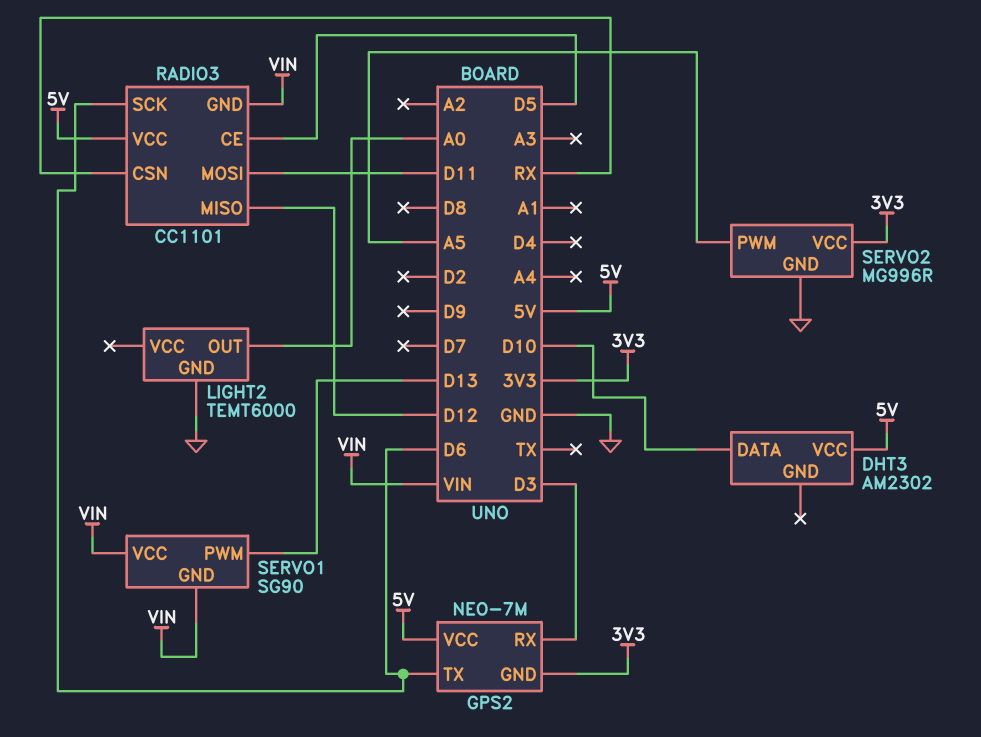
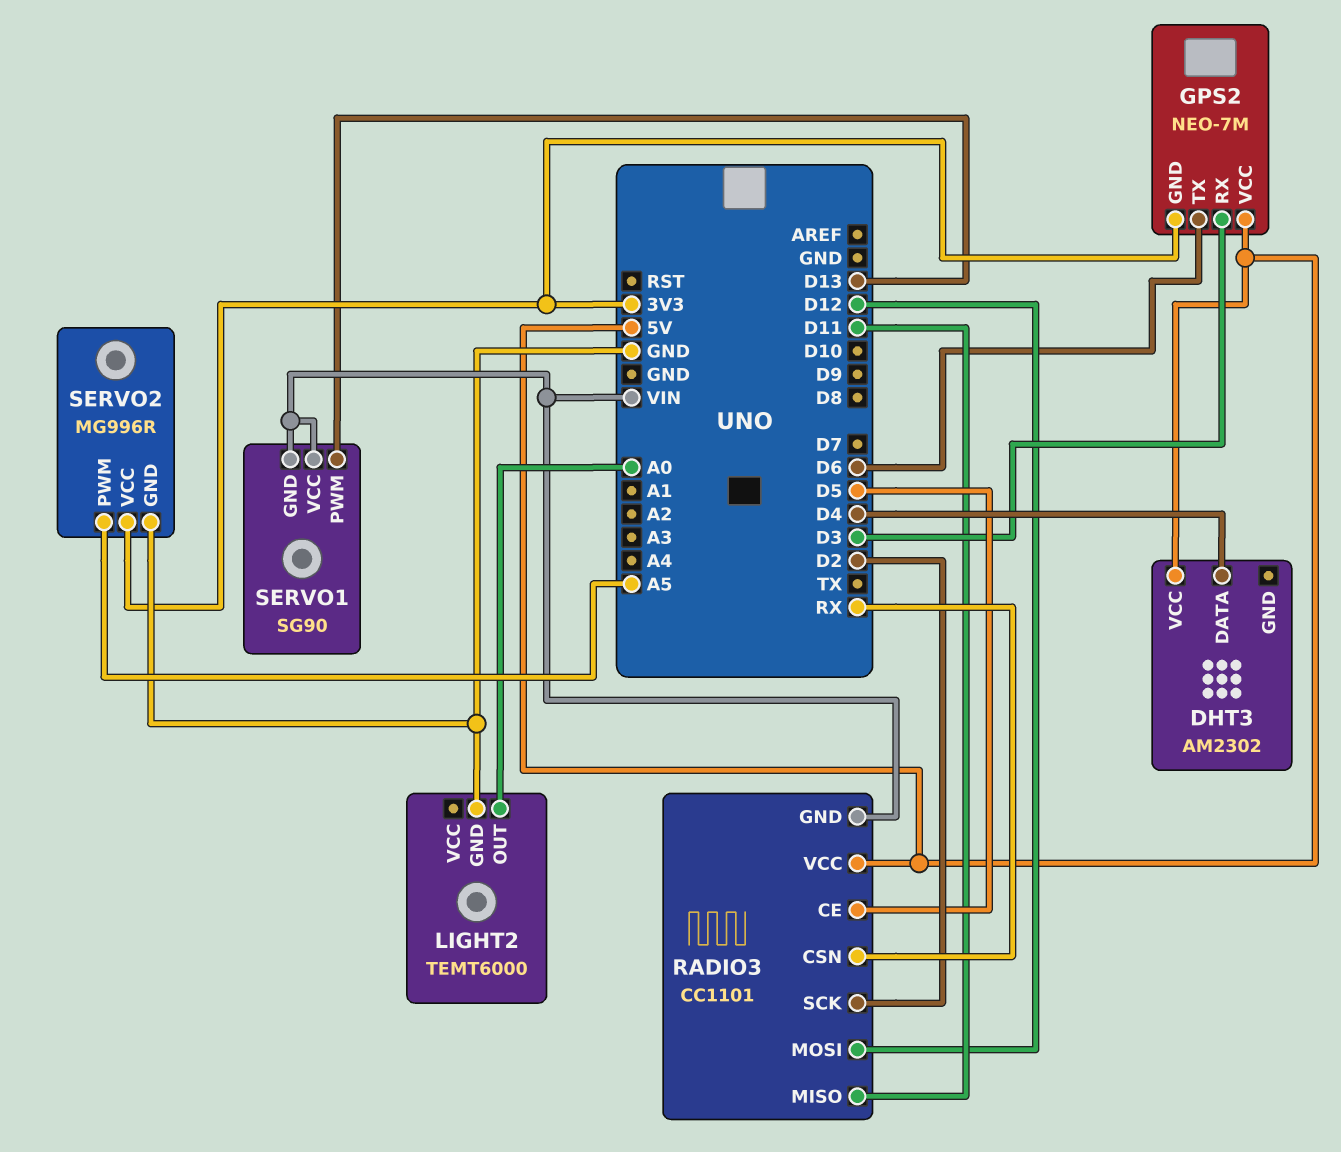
DHT3 pin DATA: D10 -> D4
RADIO3 pin MISO: D12 -> D11
RADIO3 pin MOSI: D11 -> D12
RADIO3 pin SCK: D6 -> D2

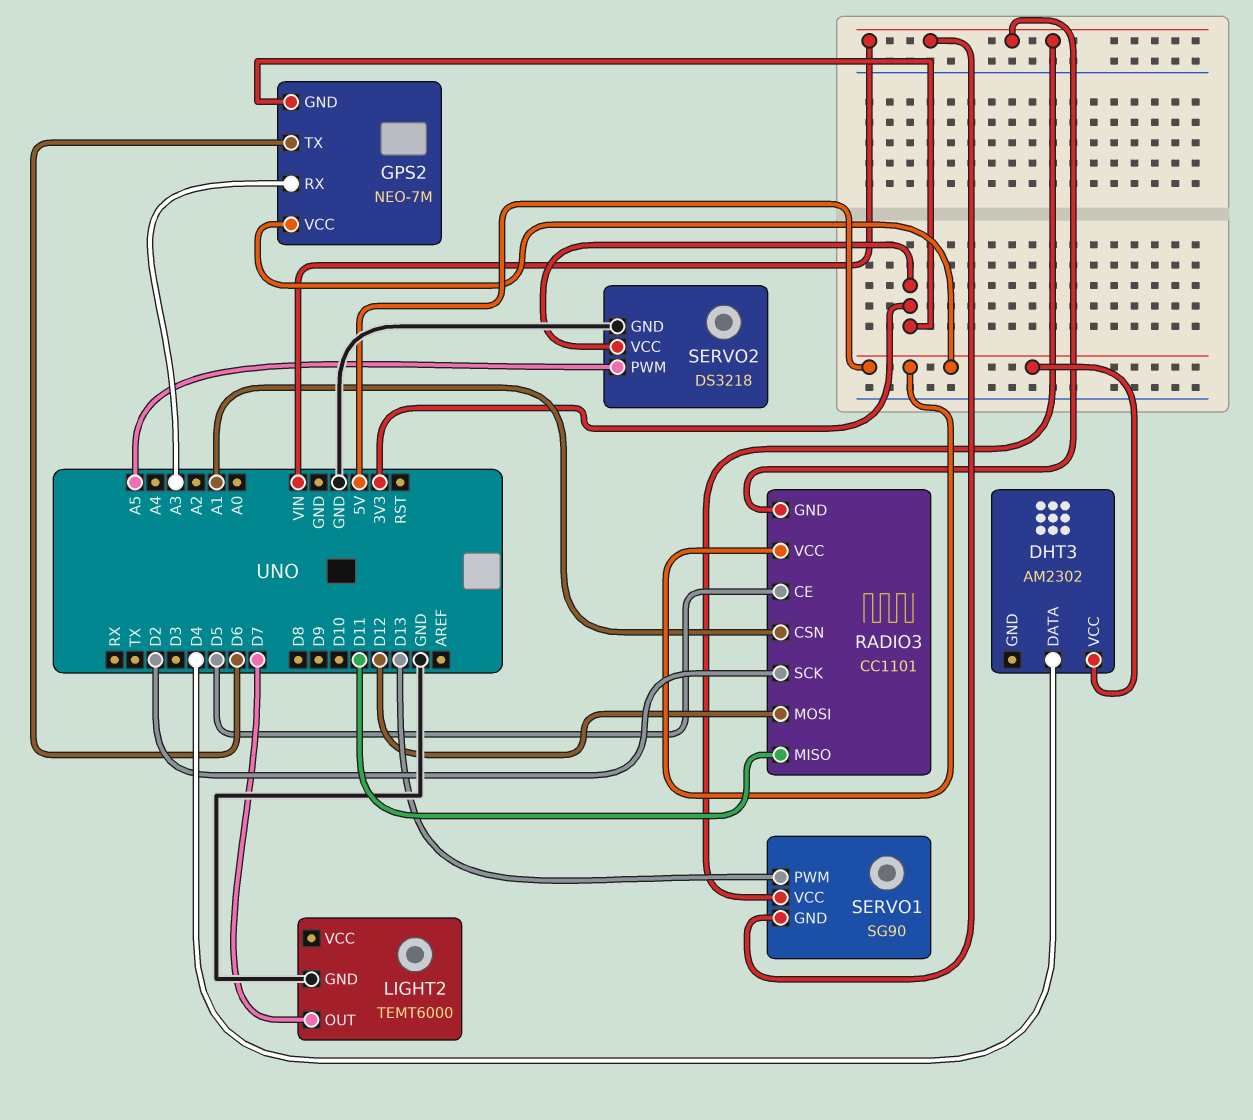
GPS2 pin RX: D3 -> A3
LIGHT2 pin OUT: A0 -> D7
RADIO3 pin CSN: RX -> A1
SERVO2: MG996R -> DS3218

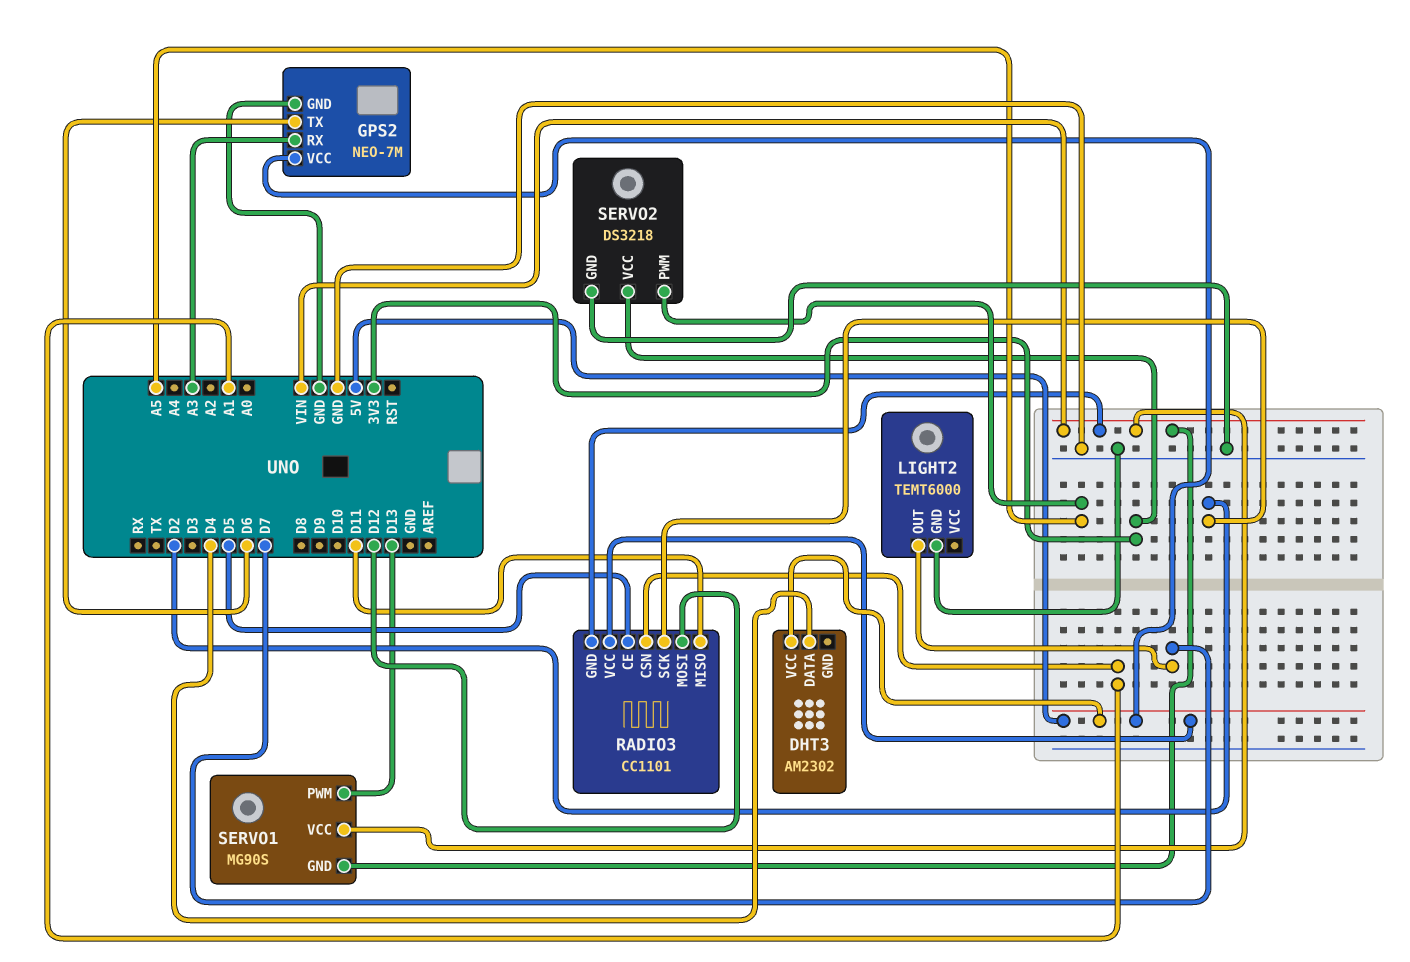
GPS2 pin GND: 3V3 -> GND
SERVO1: SG90 -> MG90S

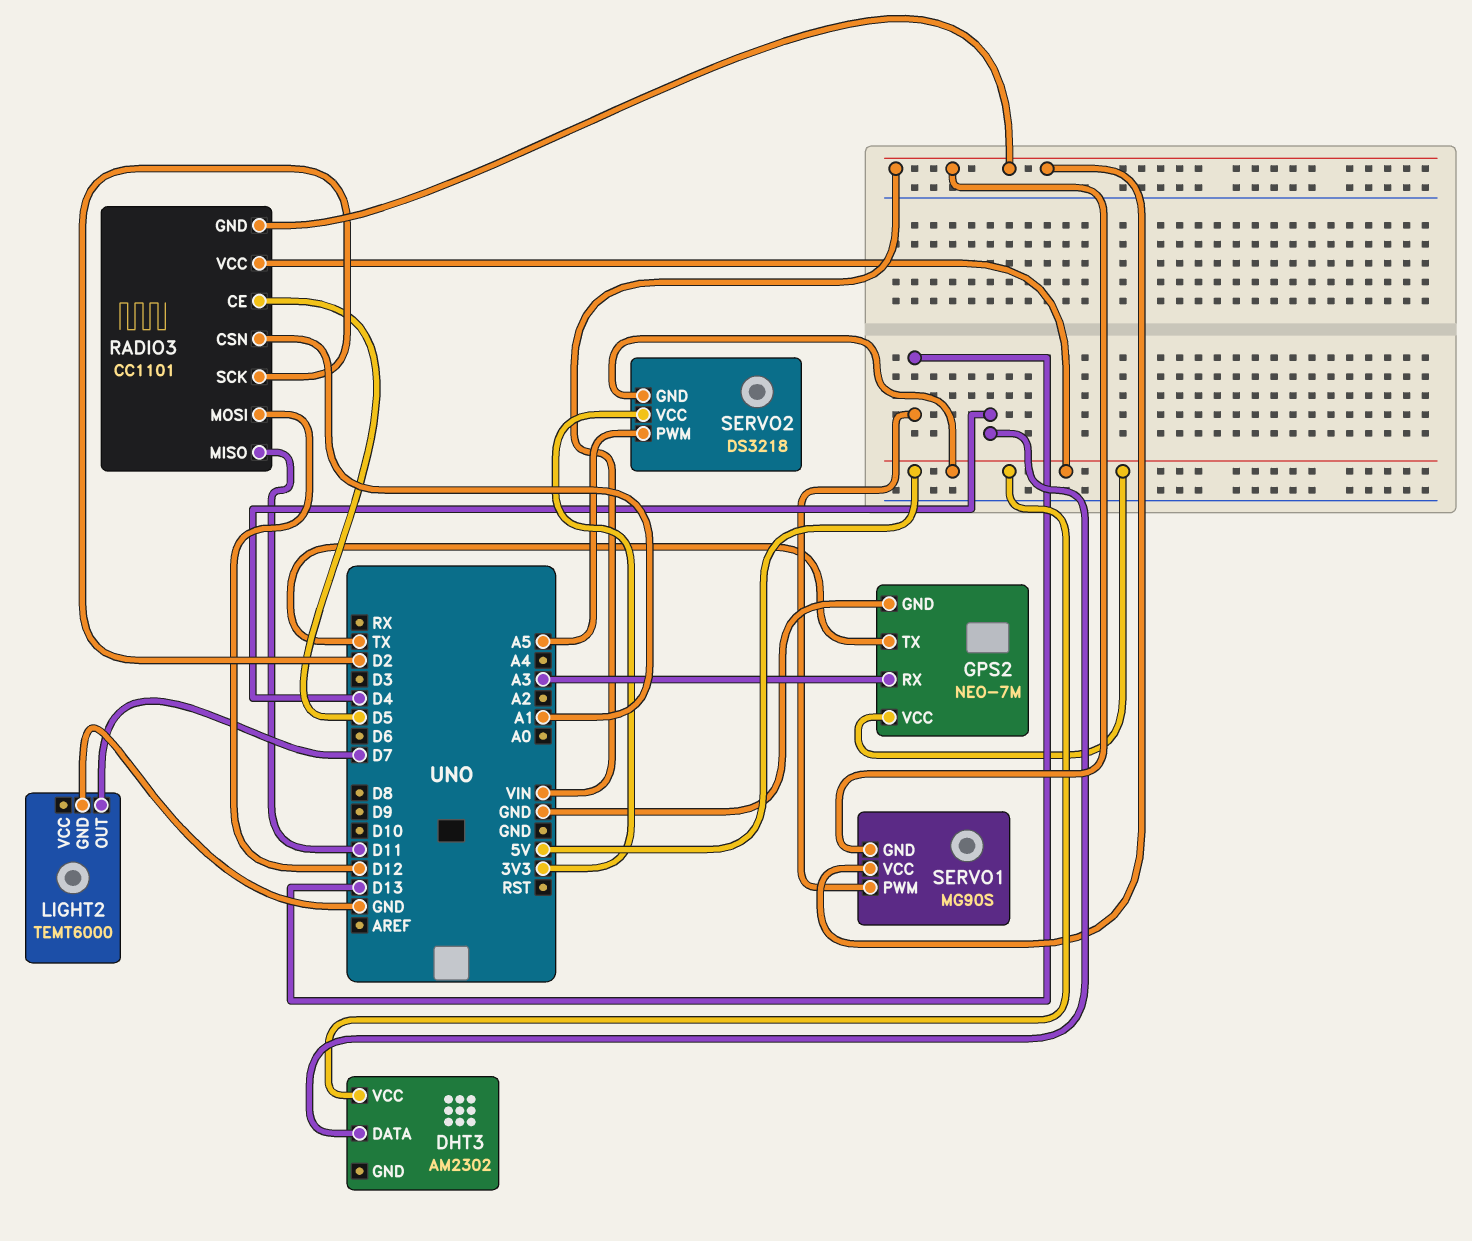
GPS2 pin TX: D6 -> TX
SERVO2 pin GND: GND -> 5V

